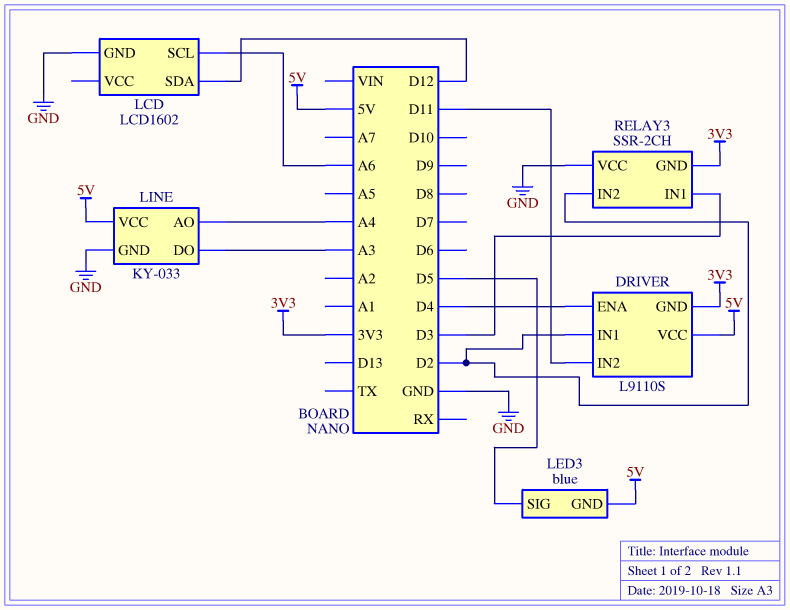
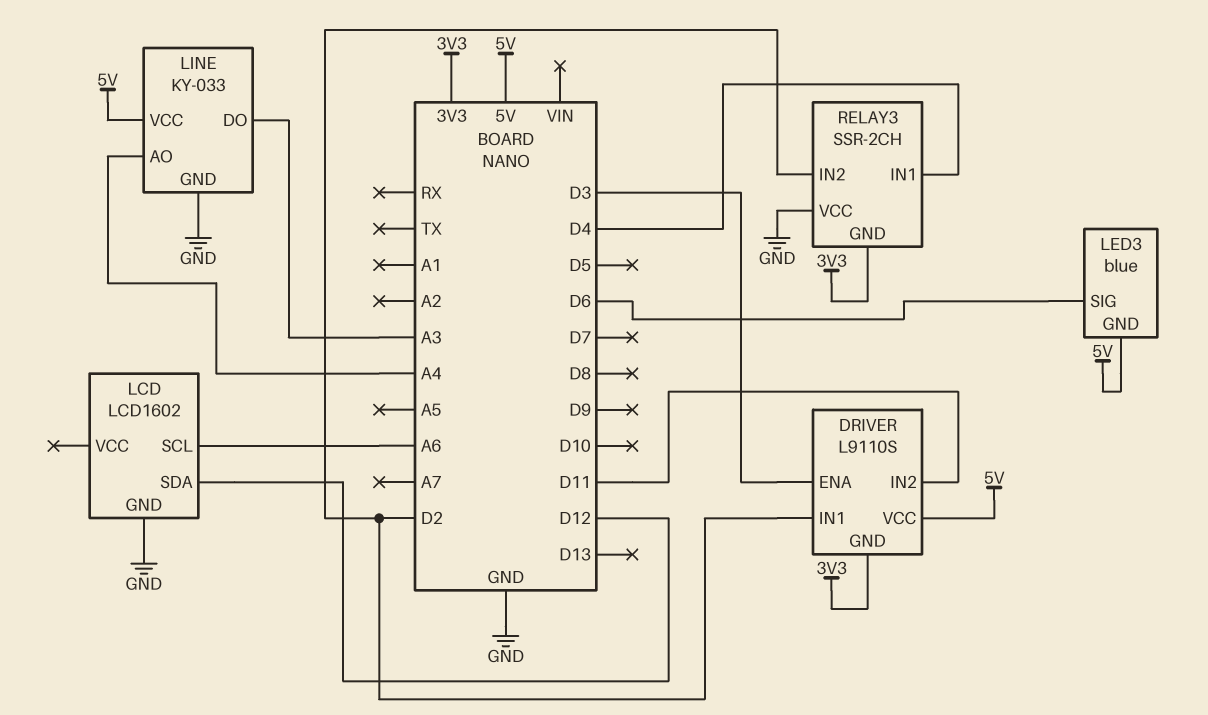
DRIVER pin ENA: D4 -> D3
LED3 pin SIG: D5 -> D6
RELAY3 pin IN1: D3 -> D4

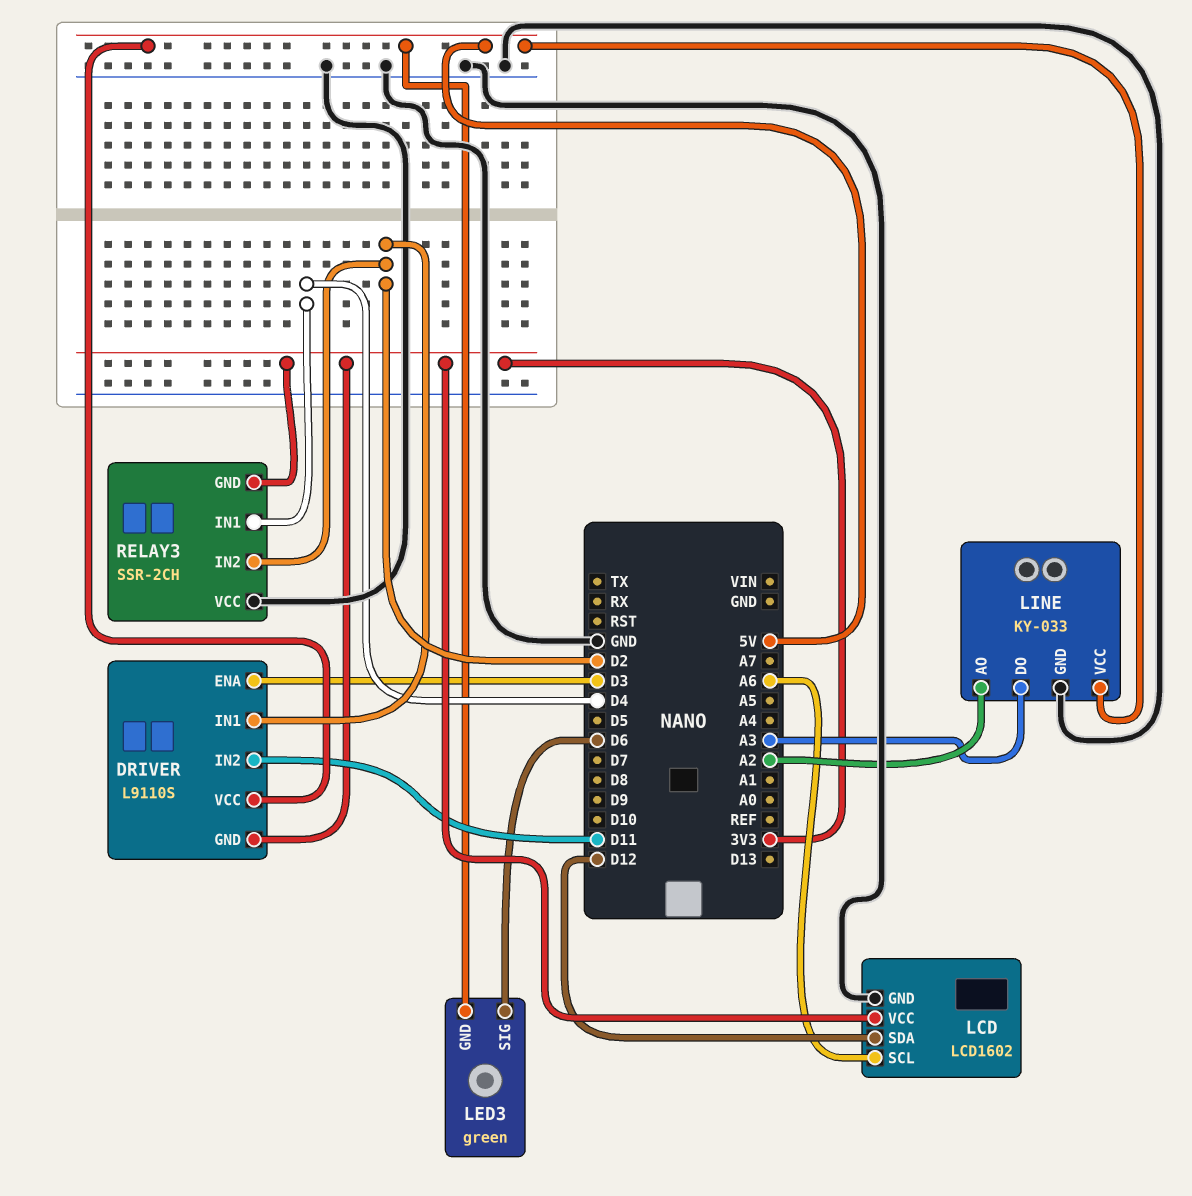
LCD pin VCC: none -> 3V3
LED3: blue -> green
LINE pin AO: A4 -> A2

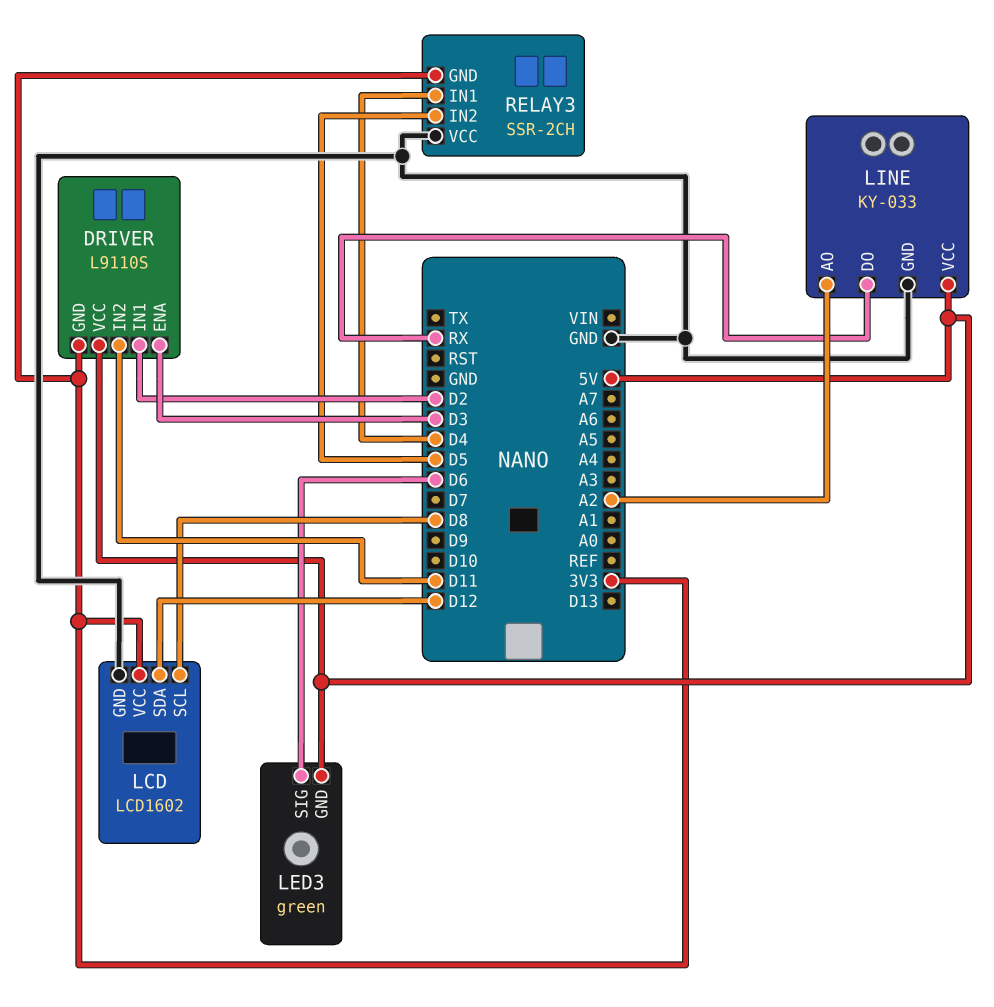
LCD pin SCL: A6 -> D8
LINE pin DO: A3 -> RX
RELAY3 pin IN2: D2 -> D5

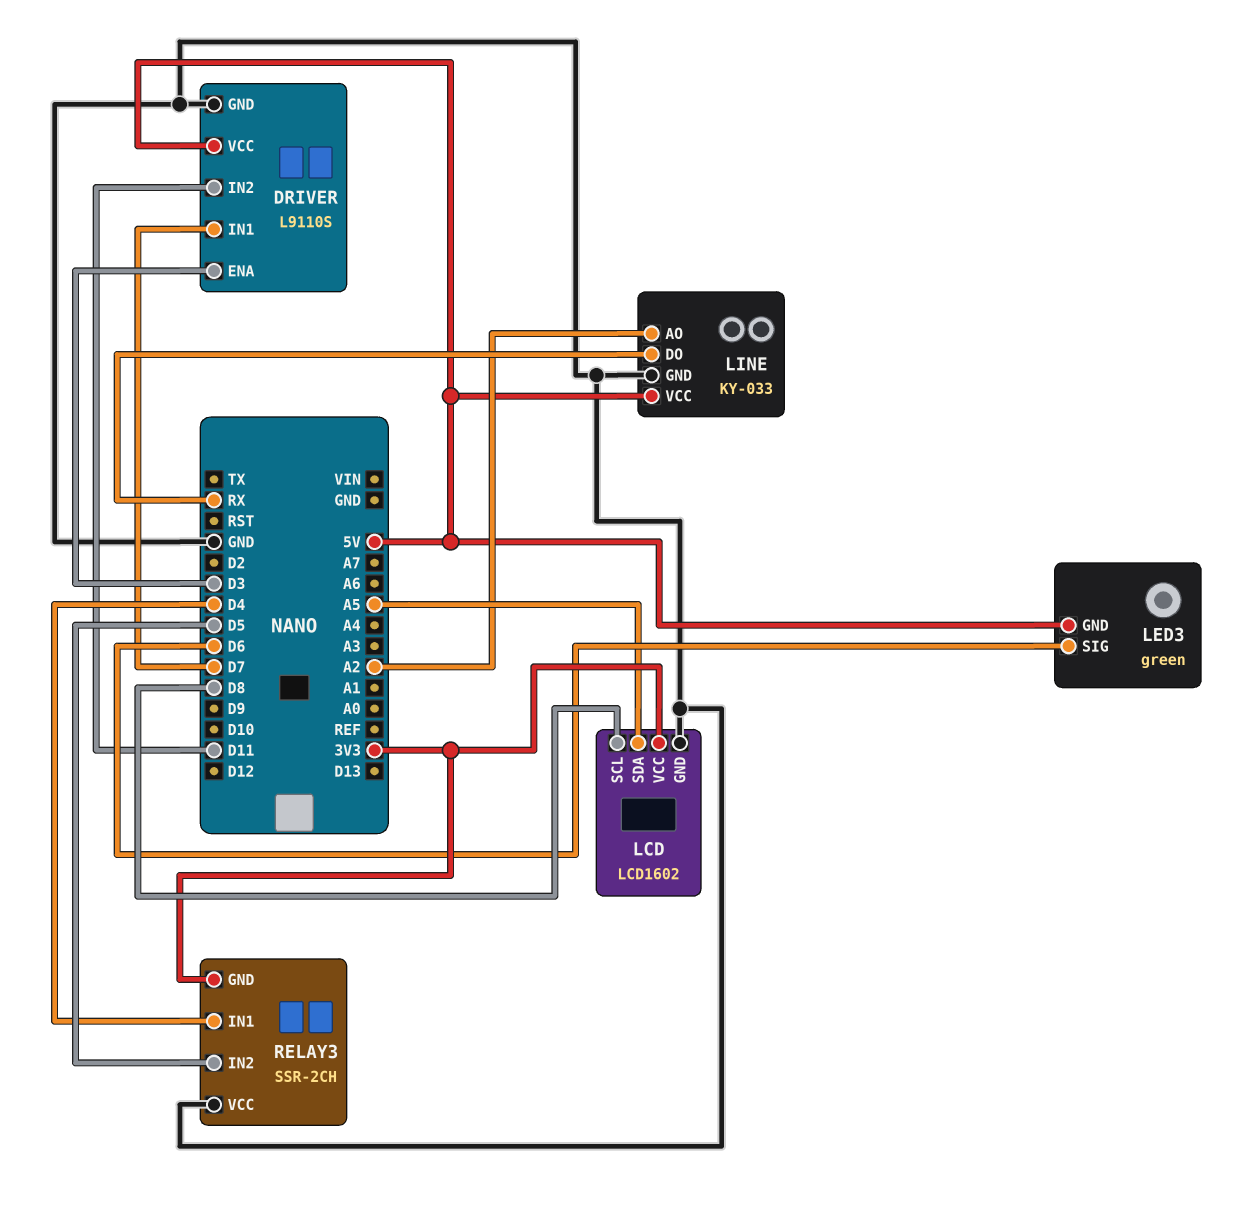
DRIVER pin GND: 3V3 -> GND
DRIVER pin IN1: D2 -> D7
LCD pin SDA: D12 -> A5

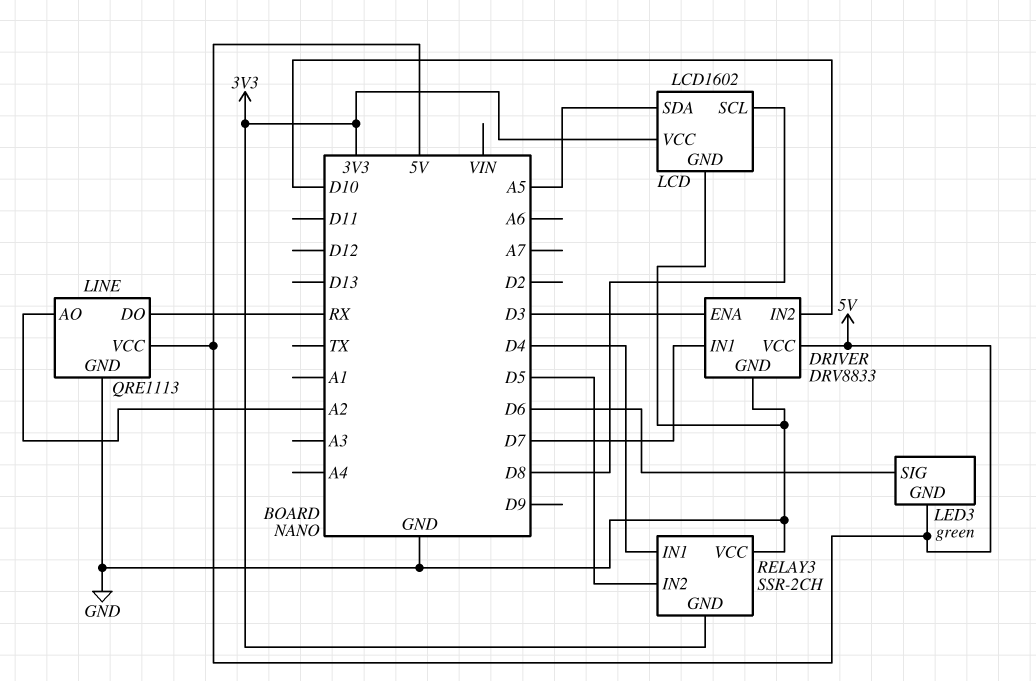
DRIVER: L9110S -> DRV8833
DRIVER pin IN2: D11 -> D10
LINE: KY-033 -> QRE1113

